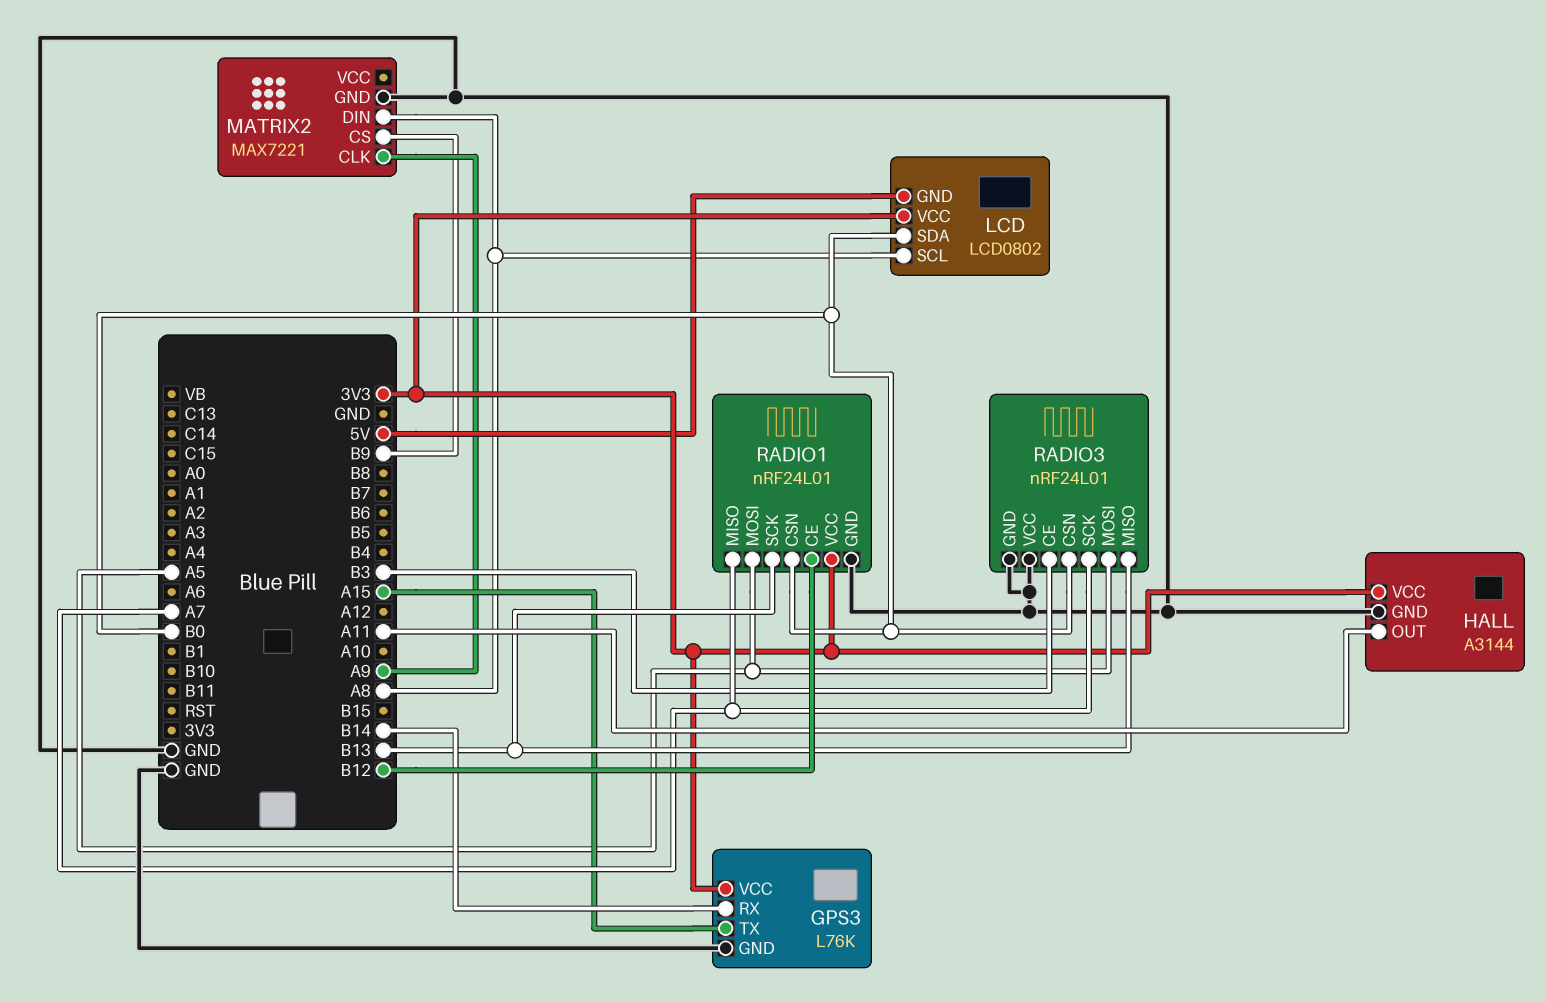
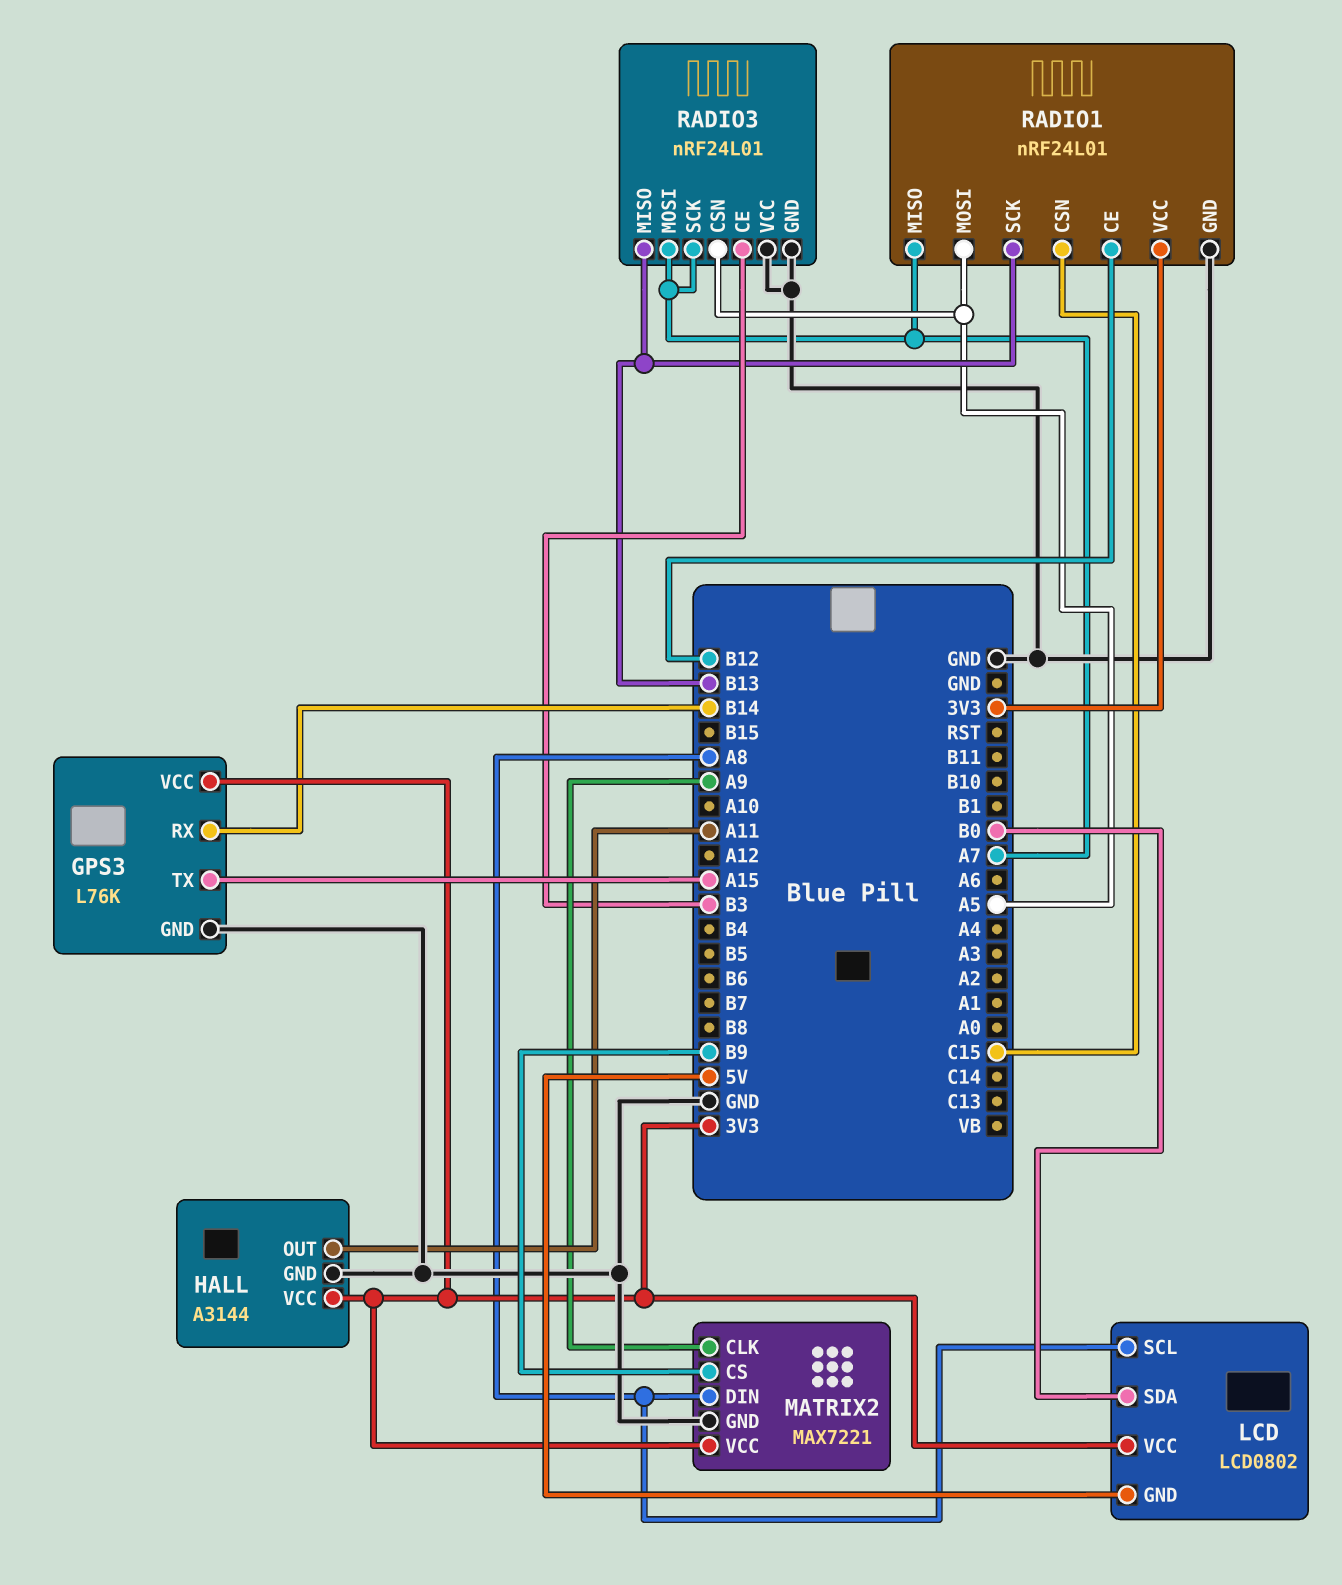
MATRIX2 pin VCC: none -> 3V3
RADIO1 pin CSN: B0 -> C15
RADIO3 pin CSN: B0 -> A5
RADIO3 pin MOSI: A5 -> A7

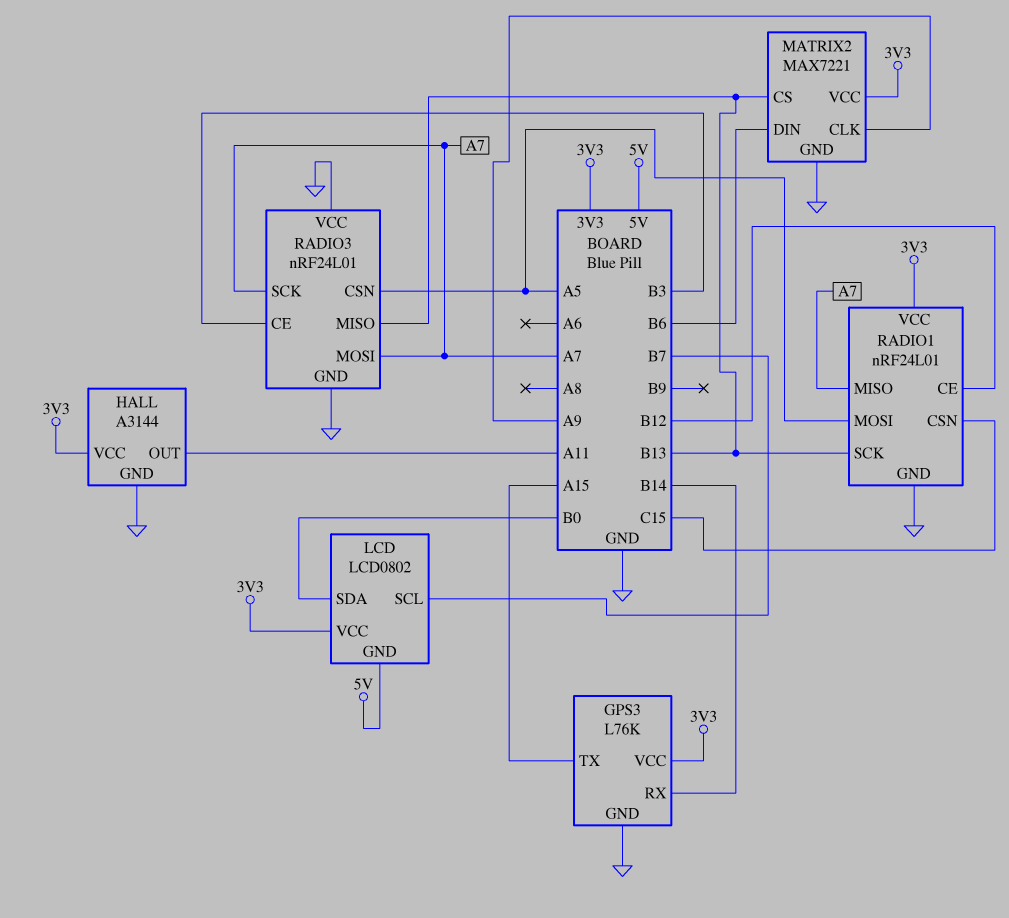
LCD pin SCL: A8 -> B7
MATRIX2 pin CS: B9 -> B13
MATRIX2 pin DIN: A8 -> B6

